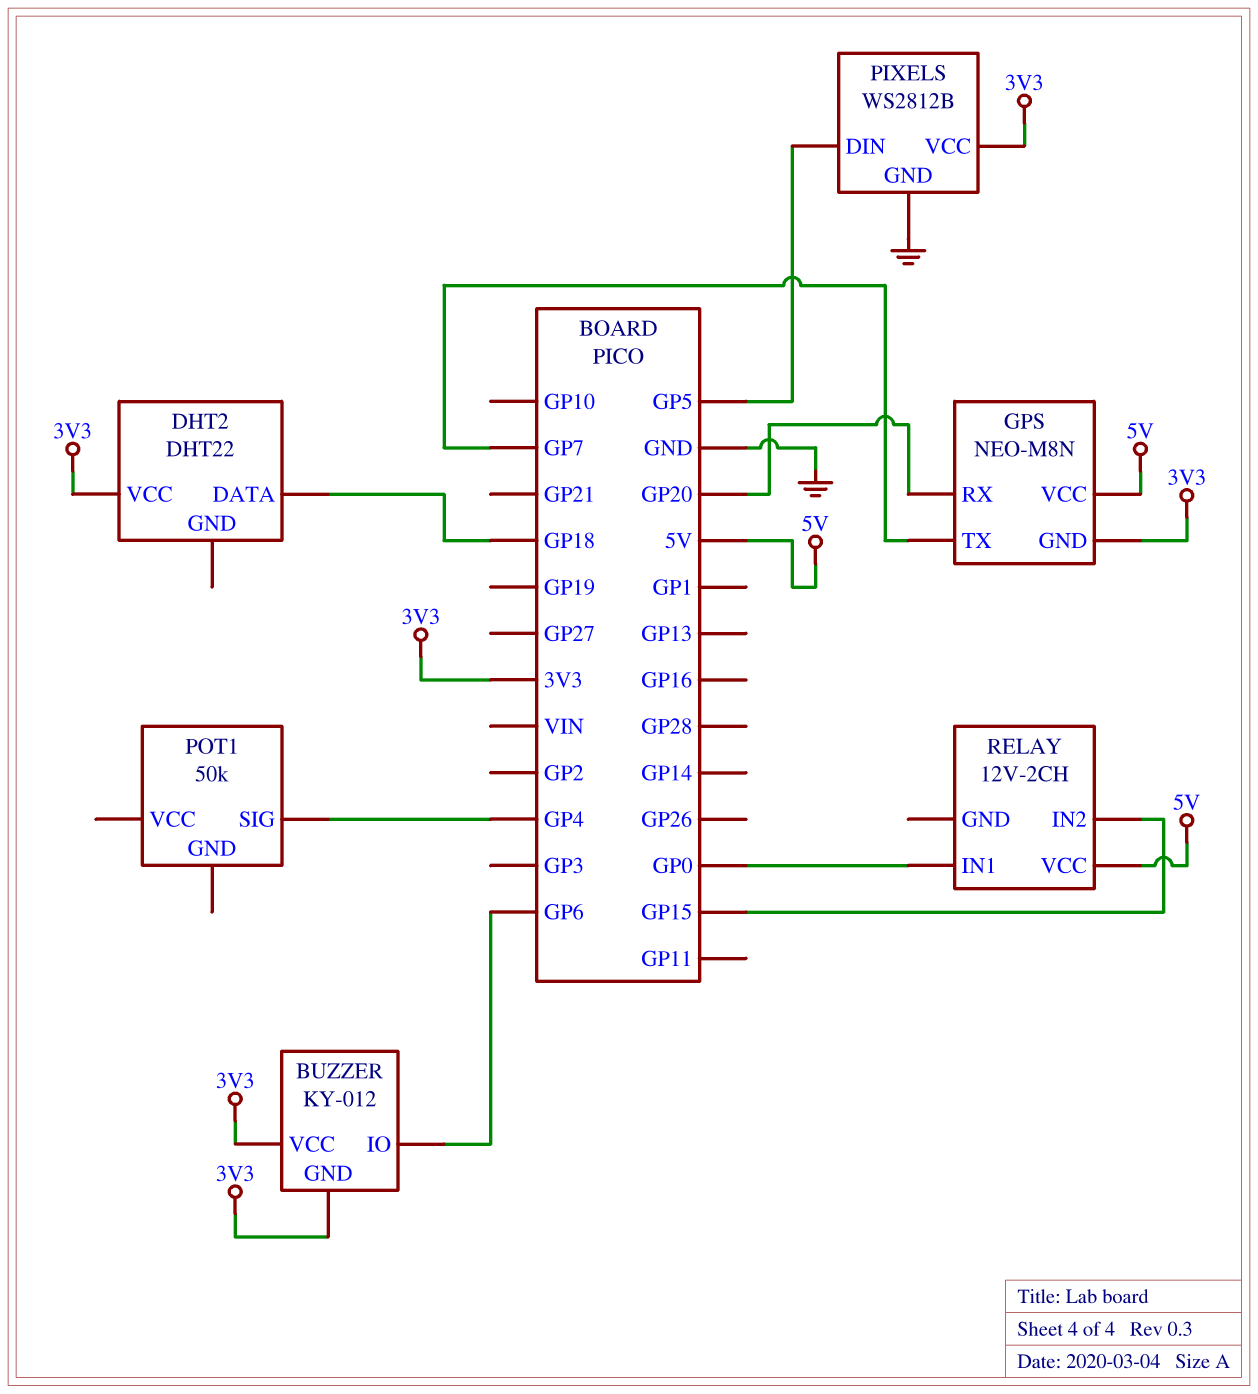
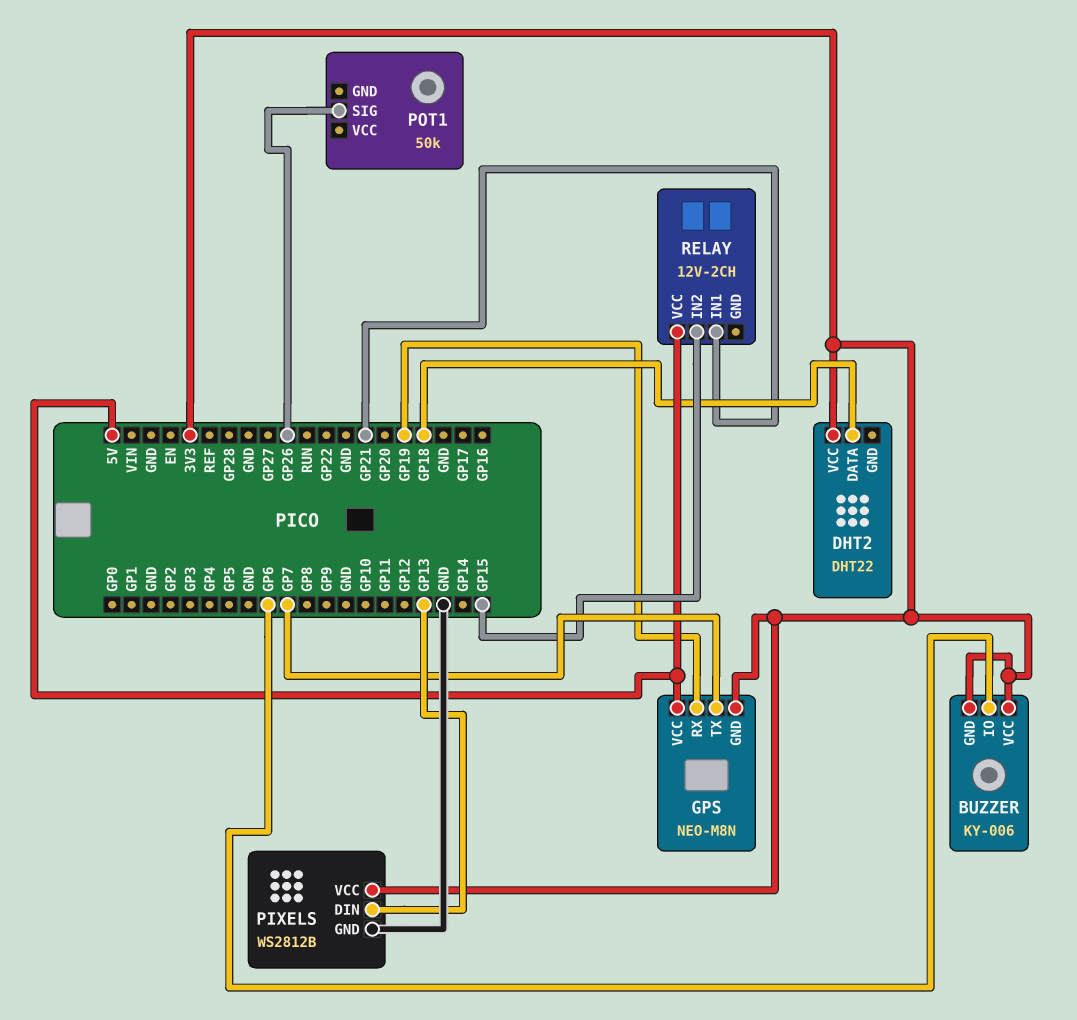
BUZZER: KY-012 -> KY-006
GPS pin RX: GP20 -> GP19
PIXELS pin DIN: GP5 -> GP13
POT1 pin SIG: GP4 -> GP26
RELAY pin IN1: GP0 -> GP21

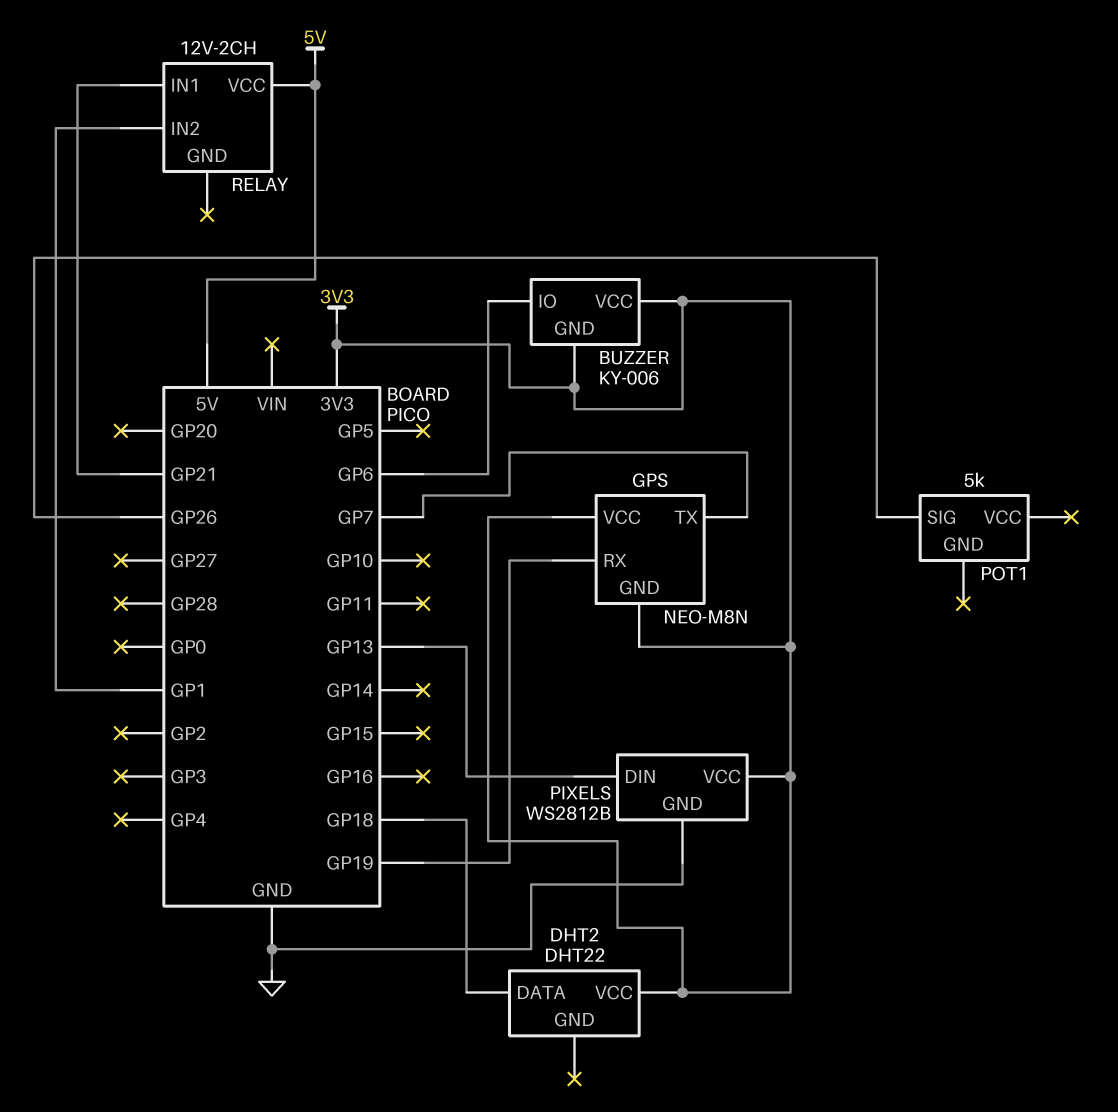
GPS pin VCC: 5V -> 3V3
POT1: 50k -> 5k
RELAY pin IN2: GP15 -> GP1

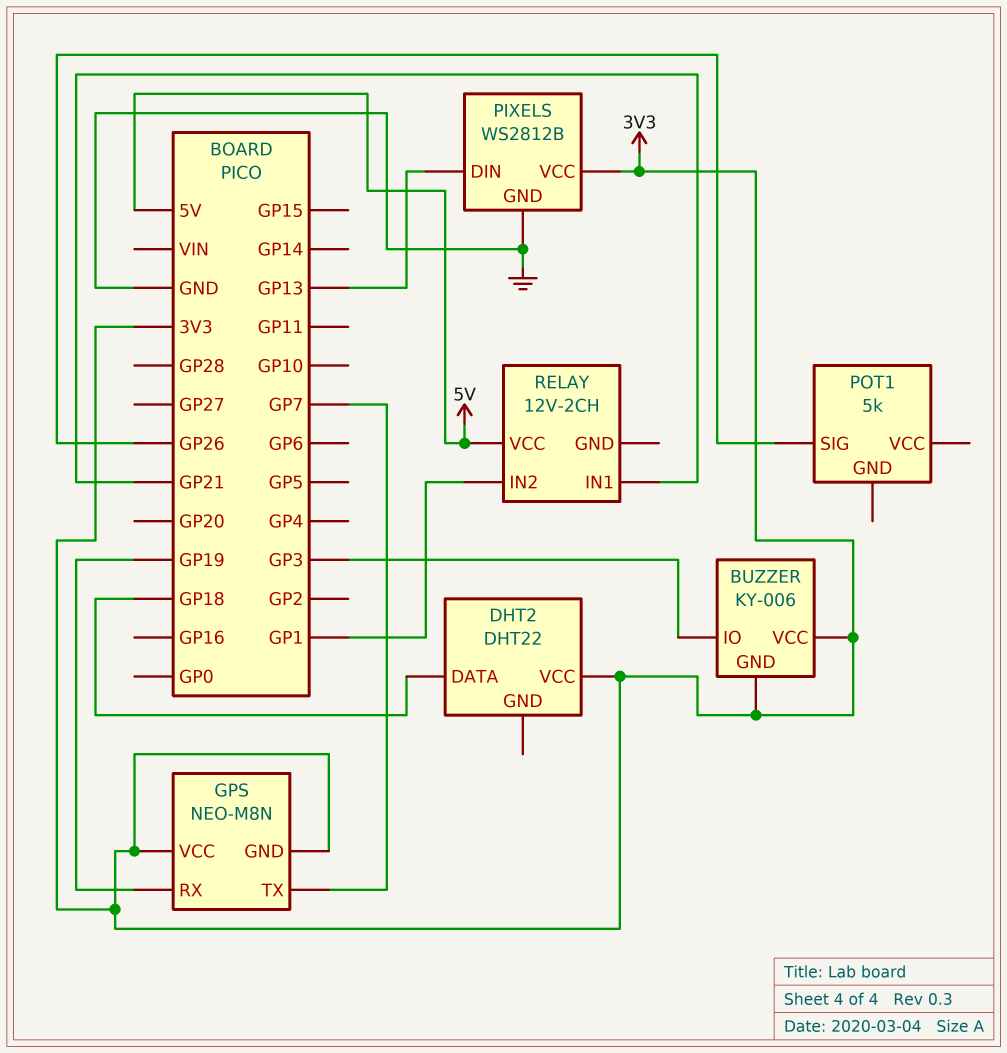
BUZZER pin IO: GP6 -> GP3

